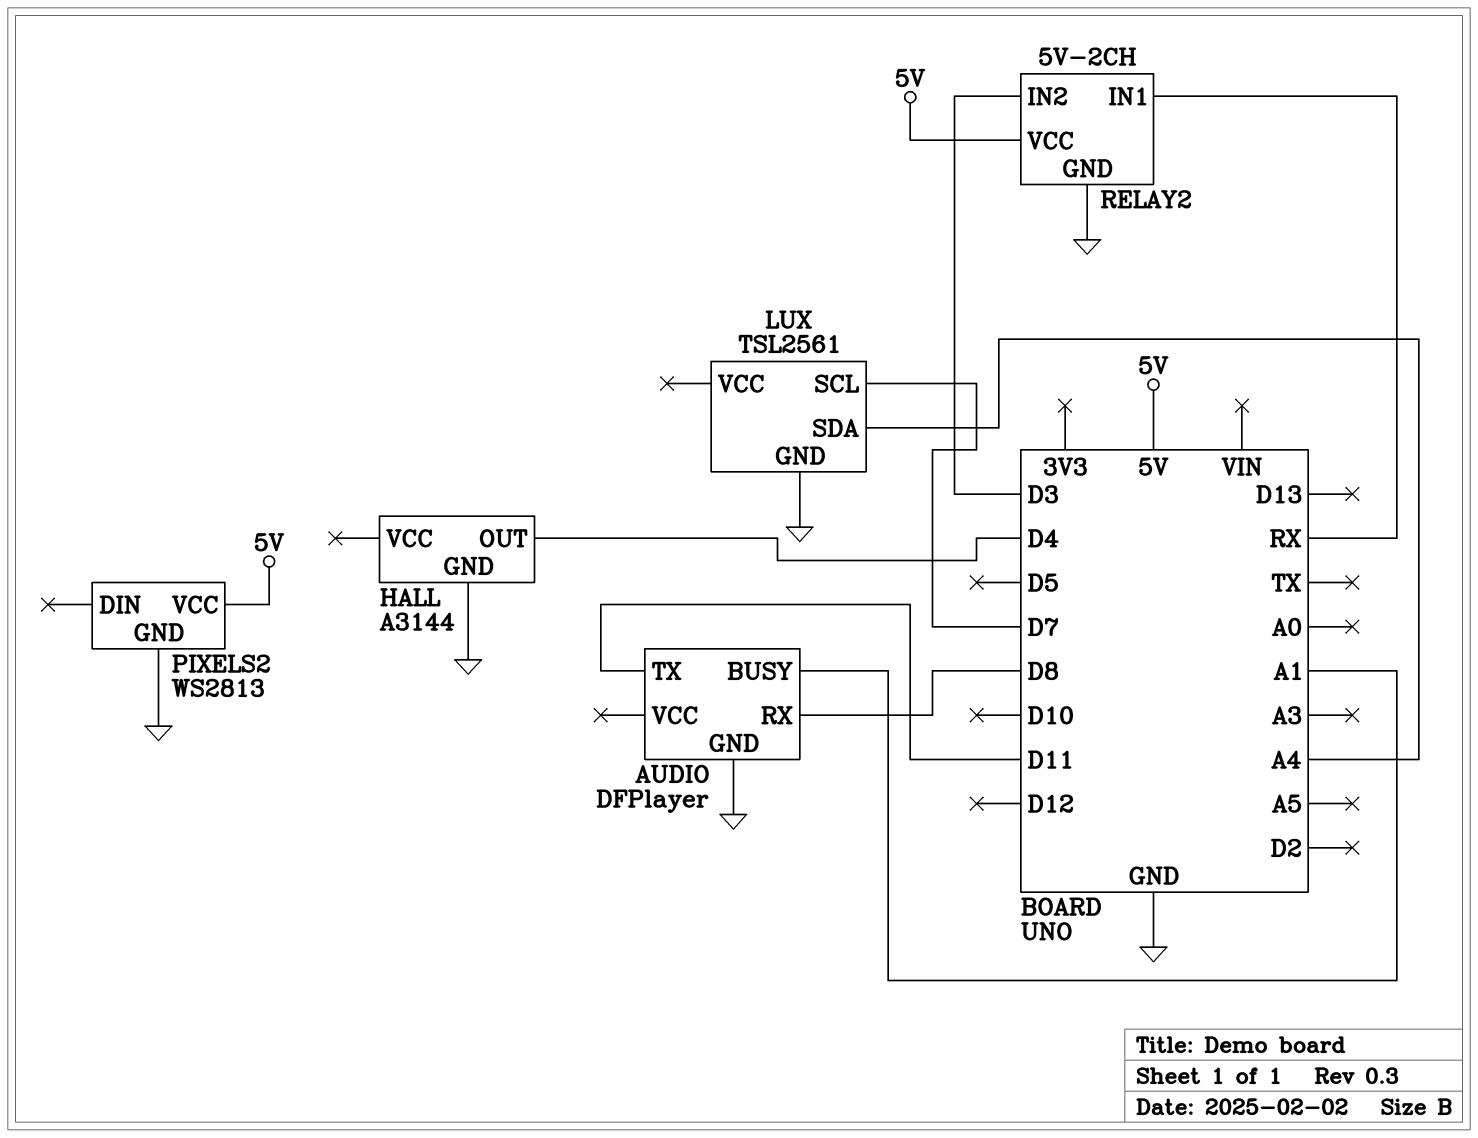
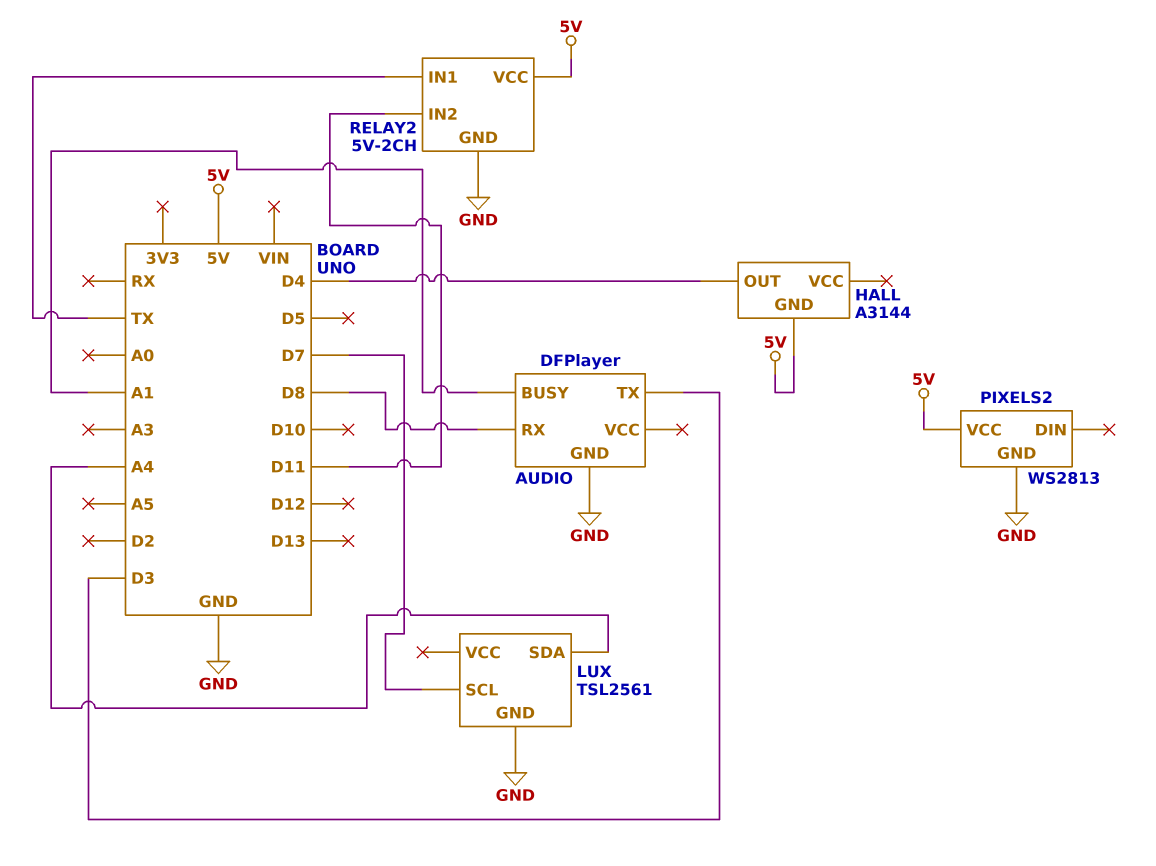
AUDIO pin TX: D11 -> D3
HALL pin GND: GND -> 5V
RELAY2 pin IN1: RX -> TX
RELAY2 pin IN2: D3 -> D11

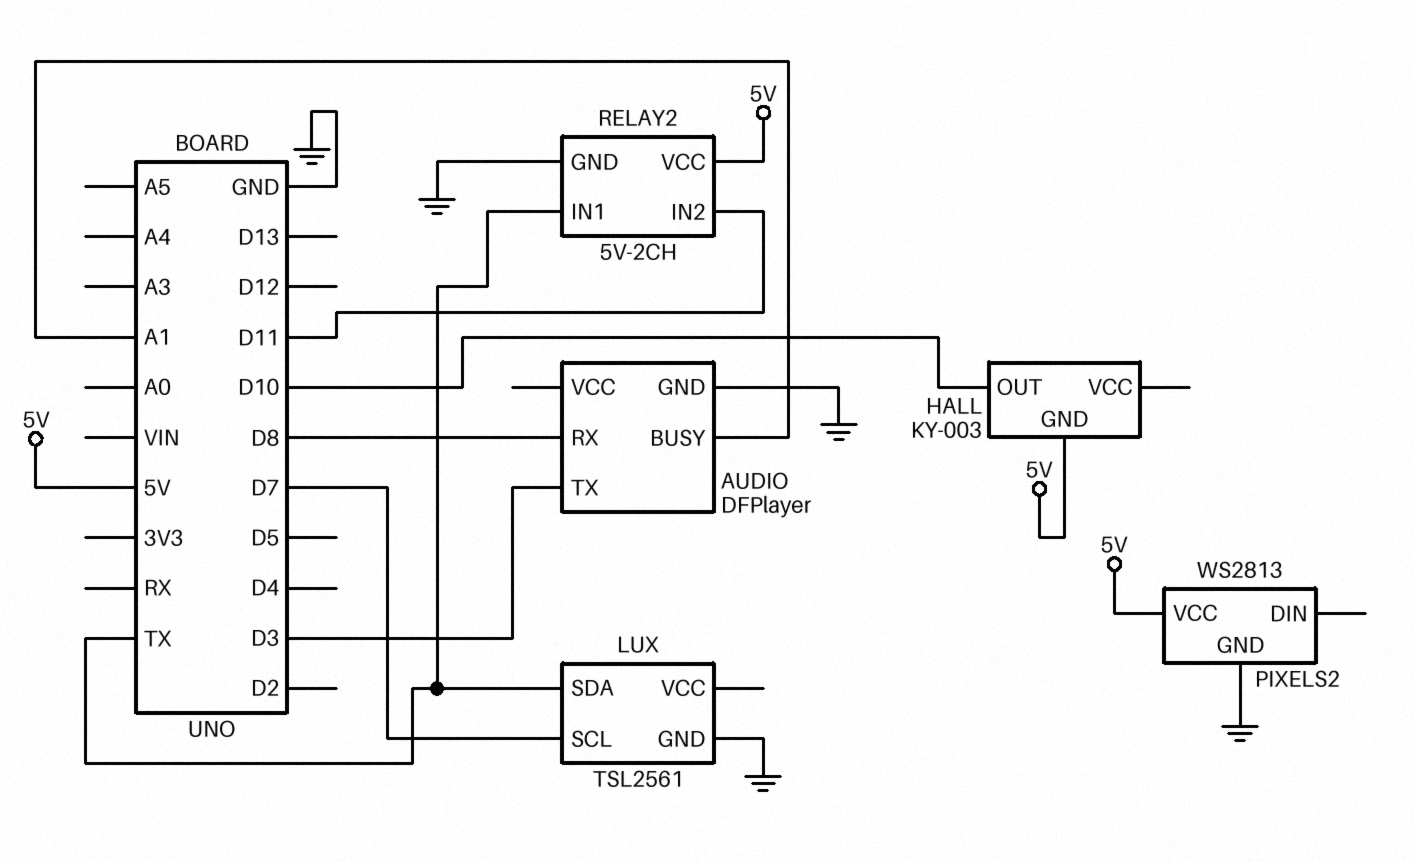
HALL: A3144 -> KY-003
HALL pin OUT: D4 -> D10
LUX pin SDA: A4 -> TX

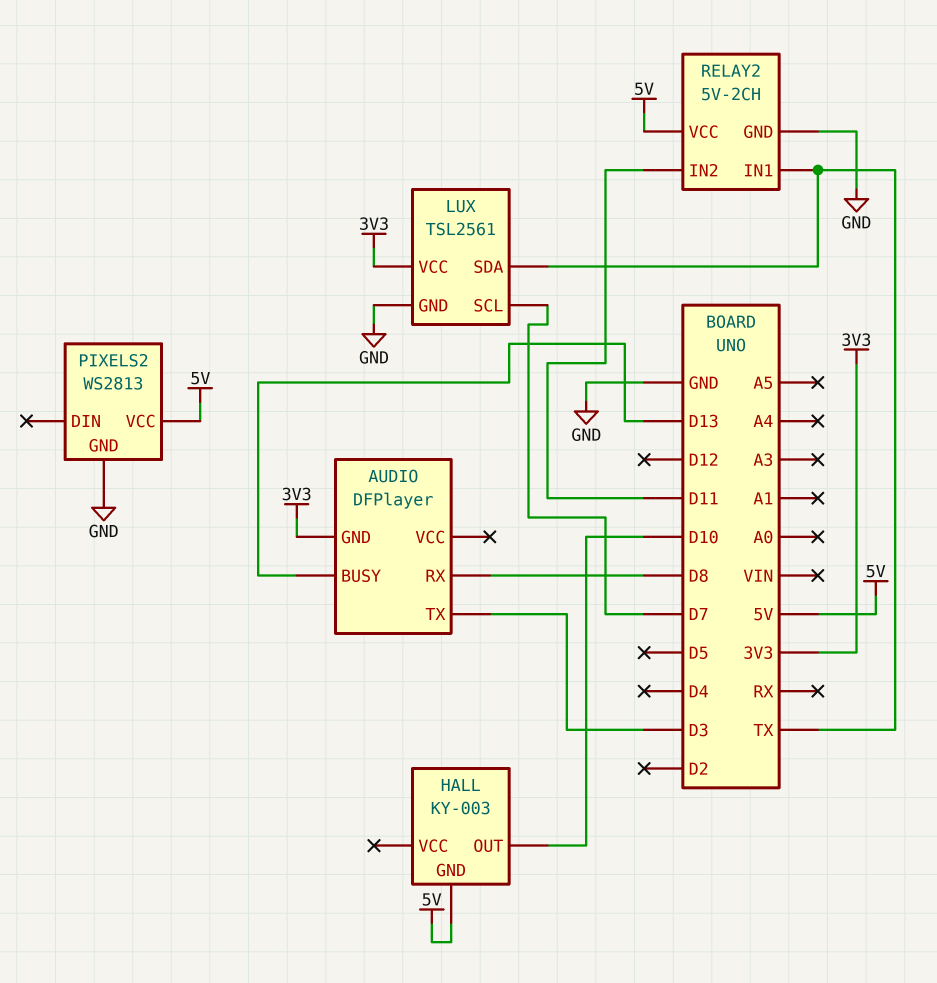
AUDIO pin BUSY: A1 -> D13
AUDIO pin GND: GND -> 3V3
LUX pin VCC: none -> 3V3

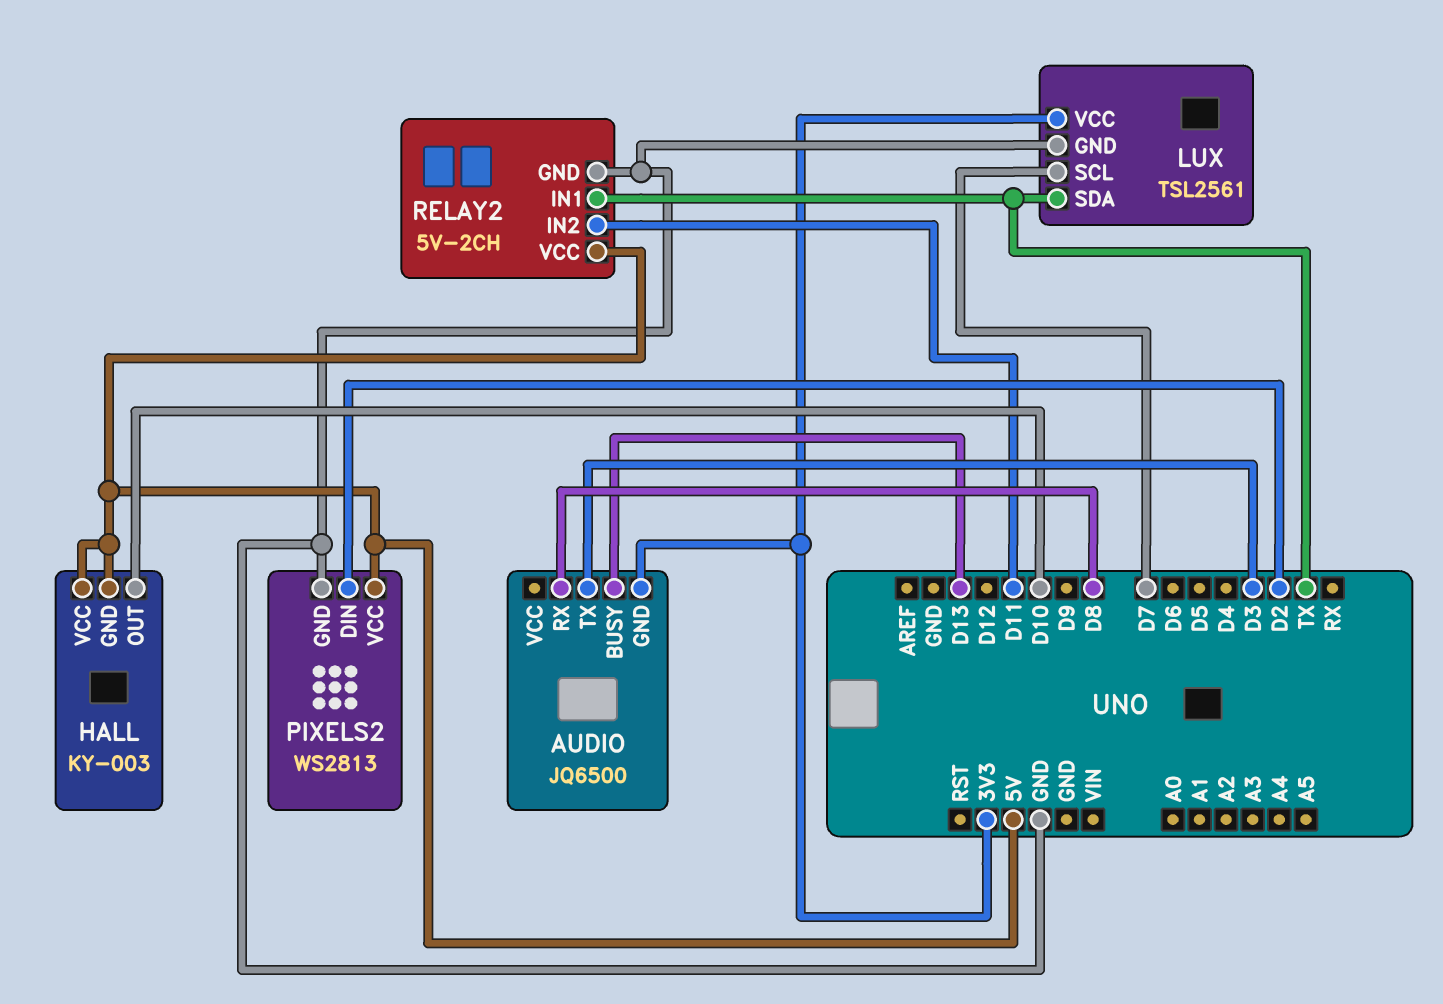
AUDIO: DFPlayer -> JQ6500
HALL pin VCC: none -> 5V
PIXELS2 pin DIN: none -> D2

